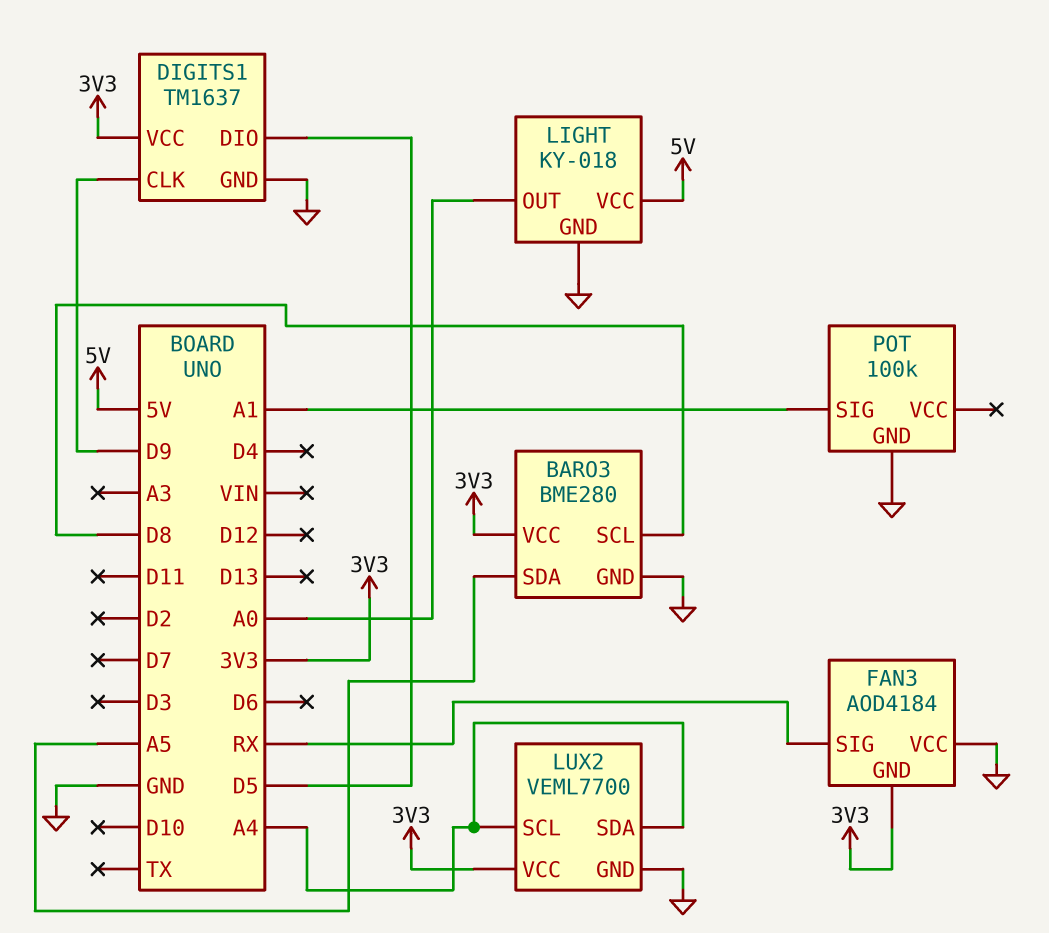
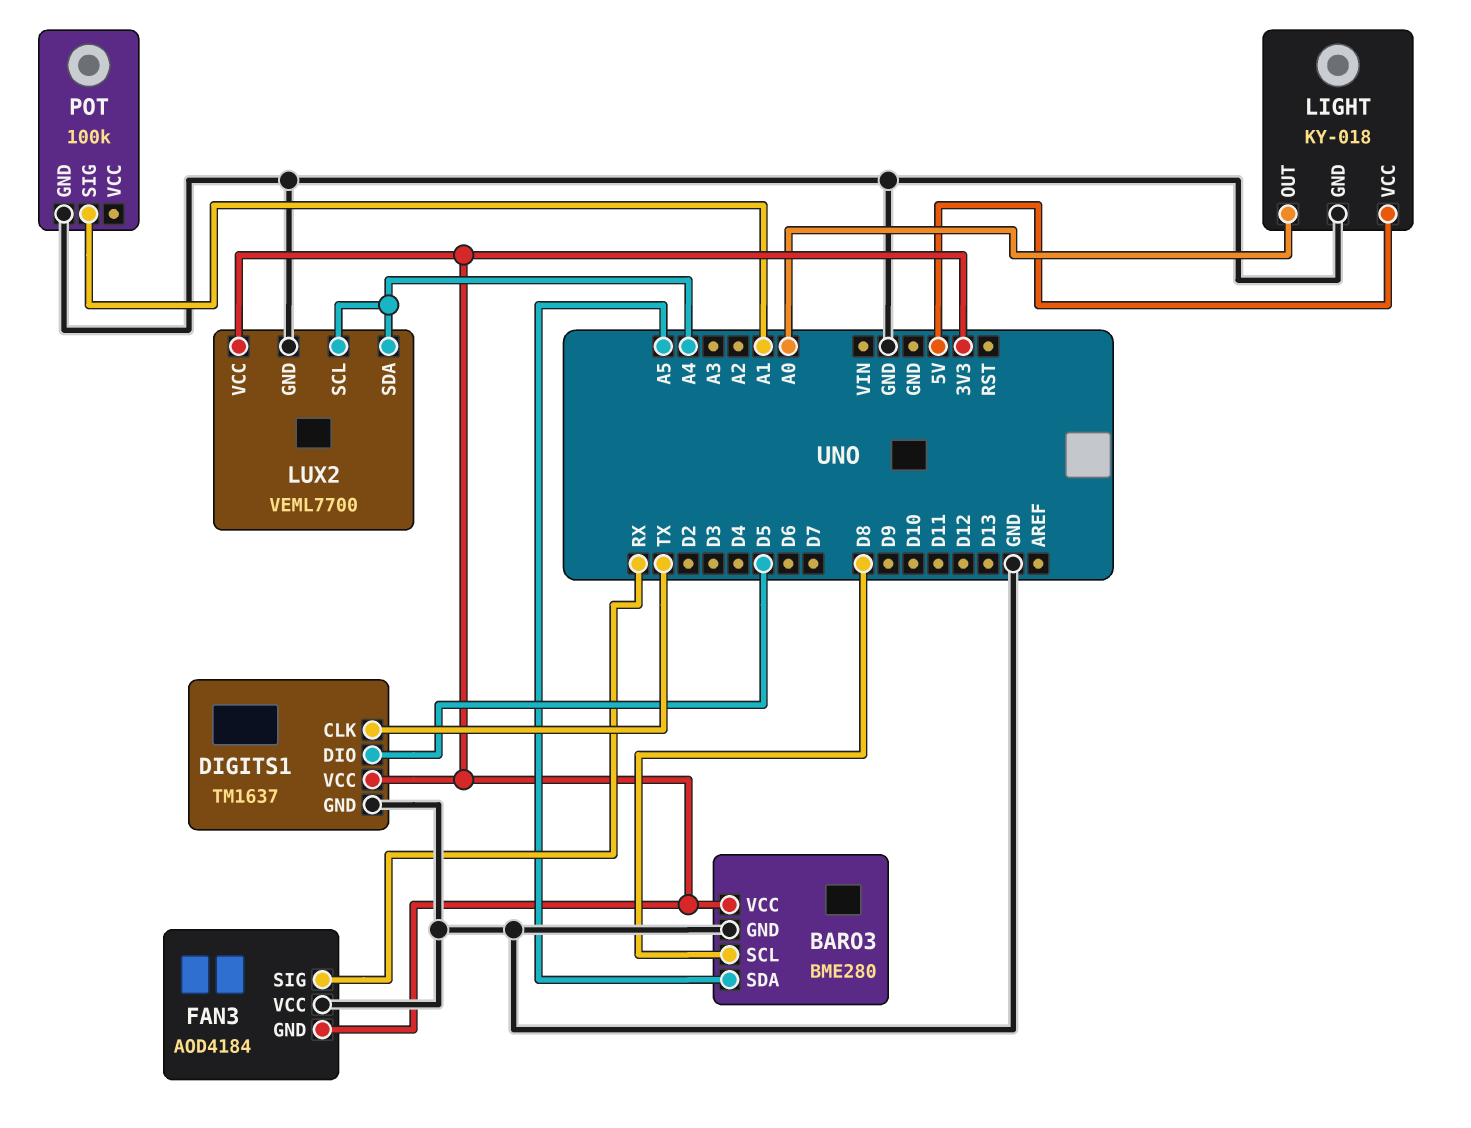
DIGITS1 pin CLK: D9 -> TX

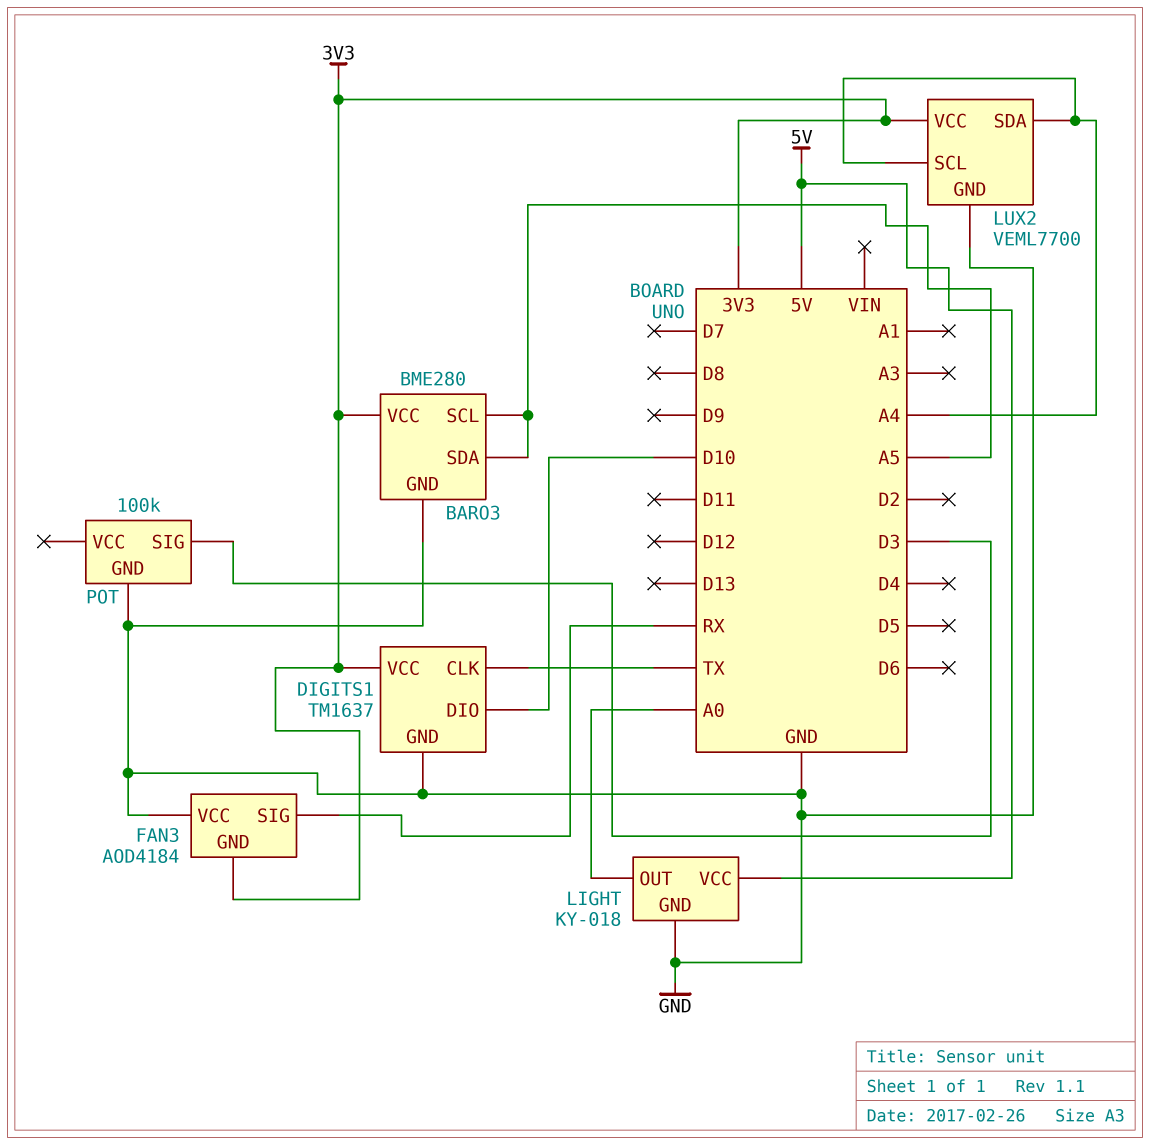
BARO3 pin SCL: D8 -> A5
DIGITS1 pin DIO: D5 -> D10
POT pin SIG: A1 -> D3

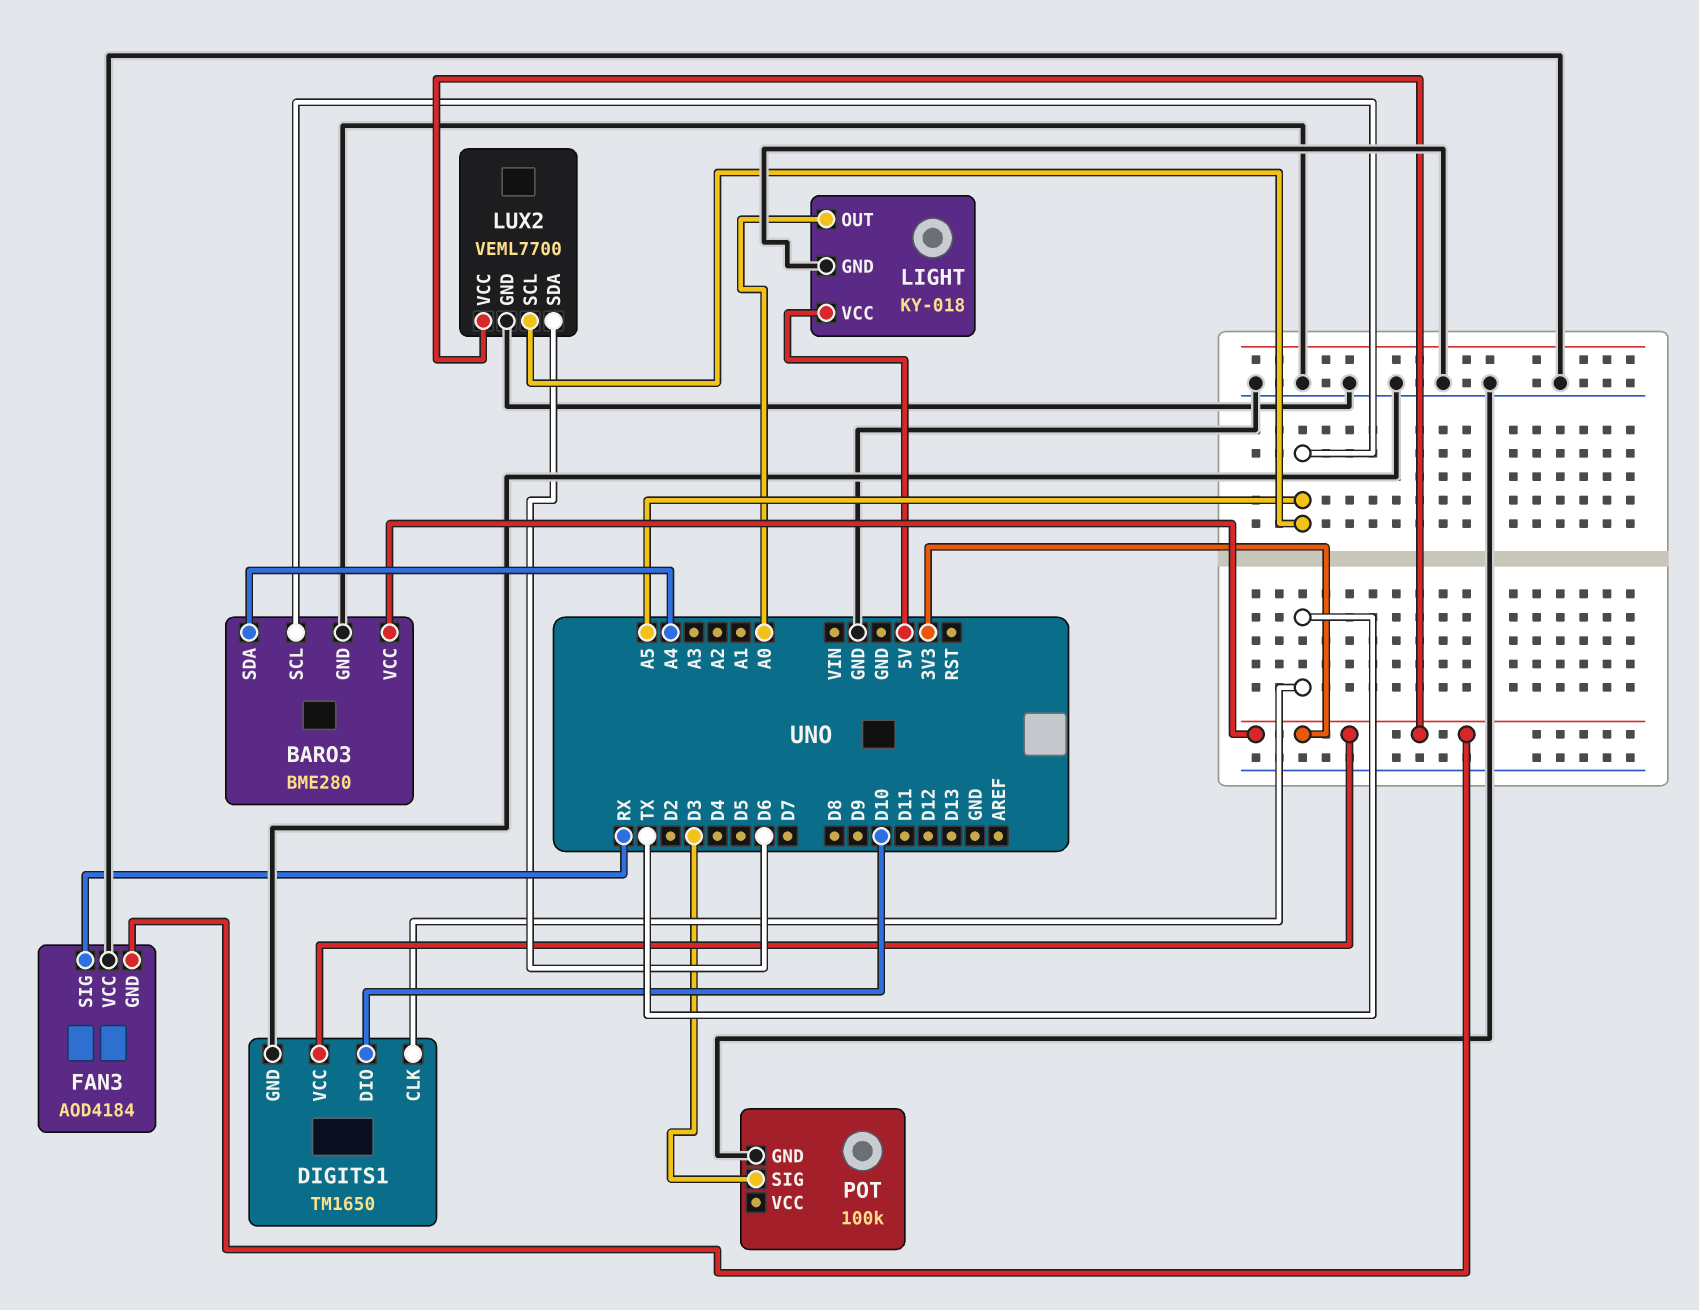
BARO3 pin SDA: A5 -> A4
DIGITS1: TM1637 -> TM1650
LUX2 pin SCL: A4 -> A5
LUX2 pin SDA: A4 -> D6

